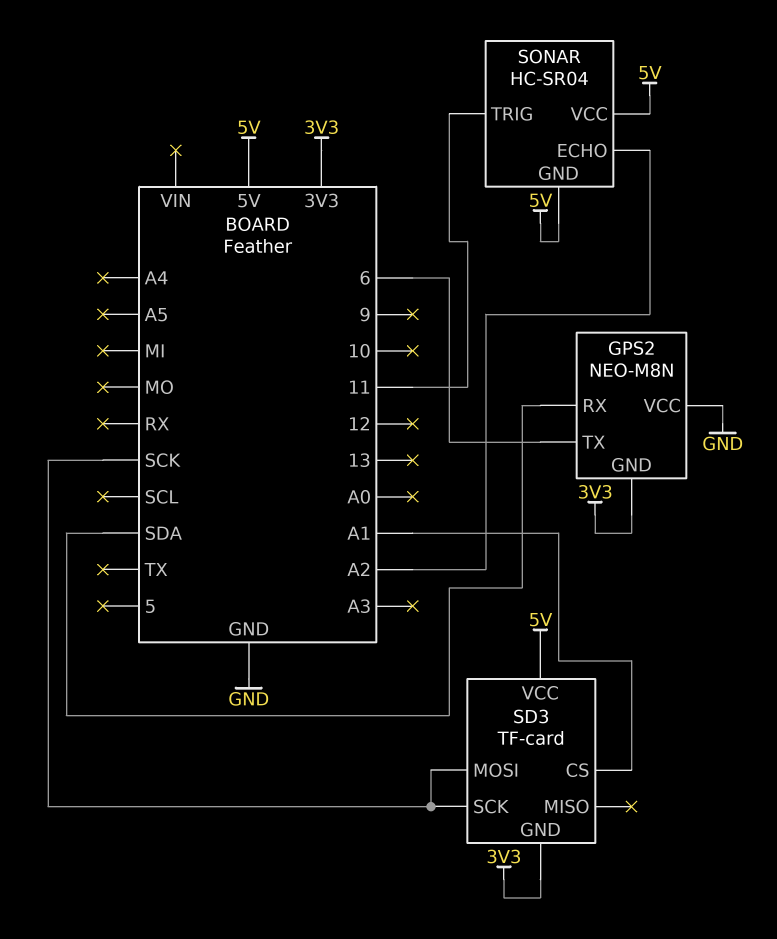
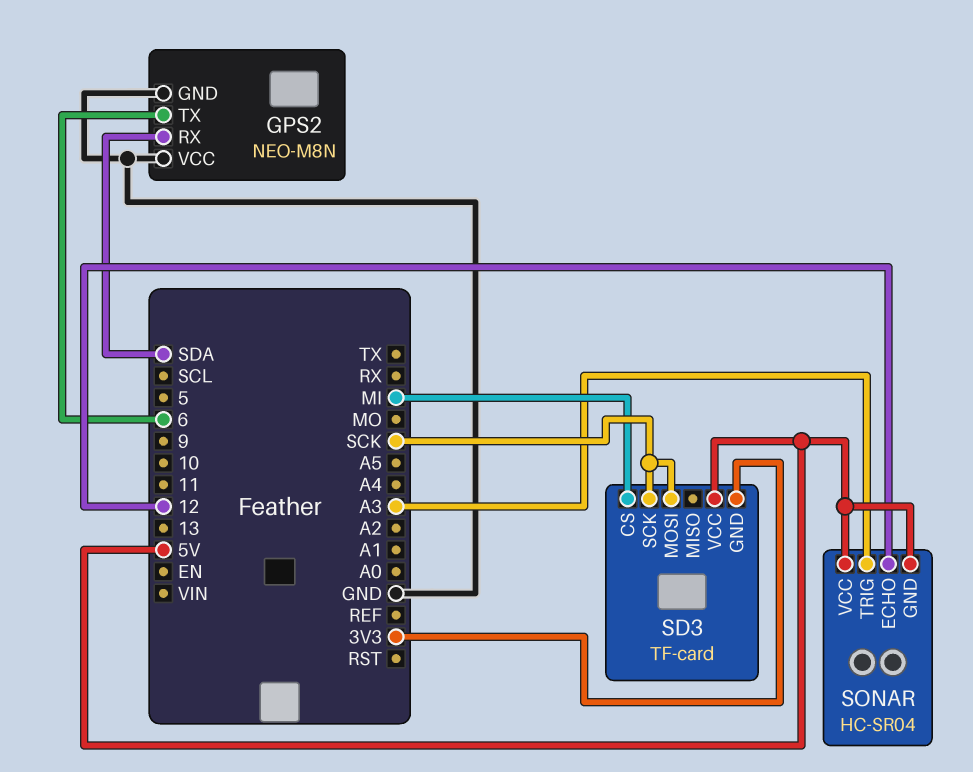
GPS2 pin GND: 3V3 -> GND
SD3 pin CS: A1 -> MI
SONAR pin ECHO: A2 -> 12
SONAR pin TRIG: 11 -> A3

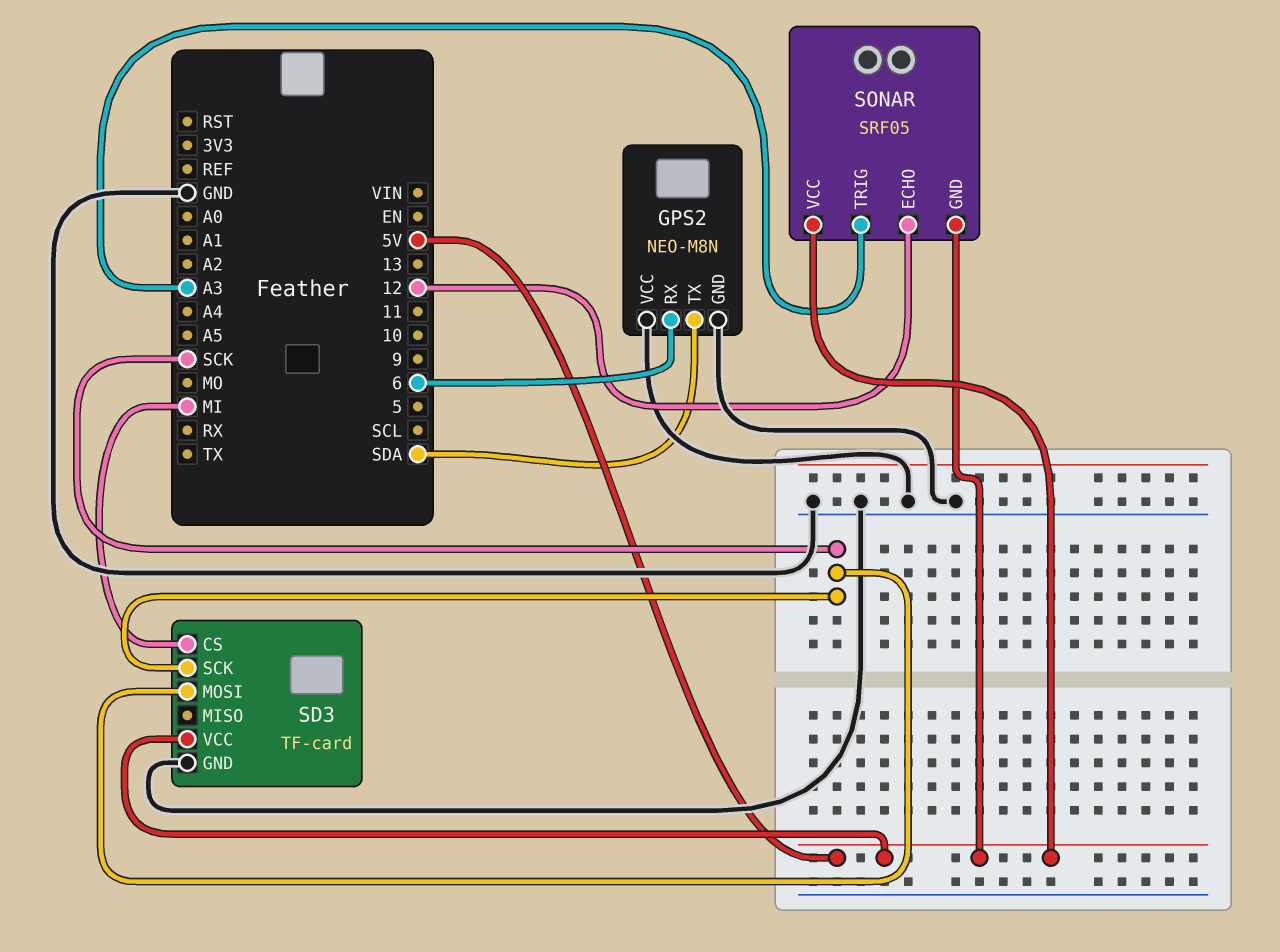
GPS2 pin RX: SDA -> 6
GPS2 pin TX: 6 -> SDA
SD3 pin GND: 3V3 -> GND
SONAR: HC-SR04 -> SRF05

